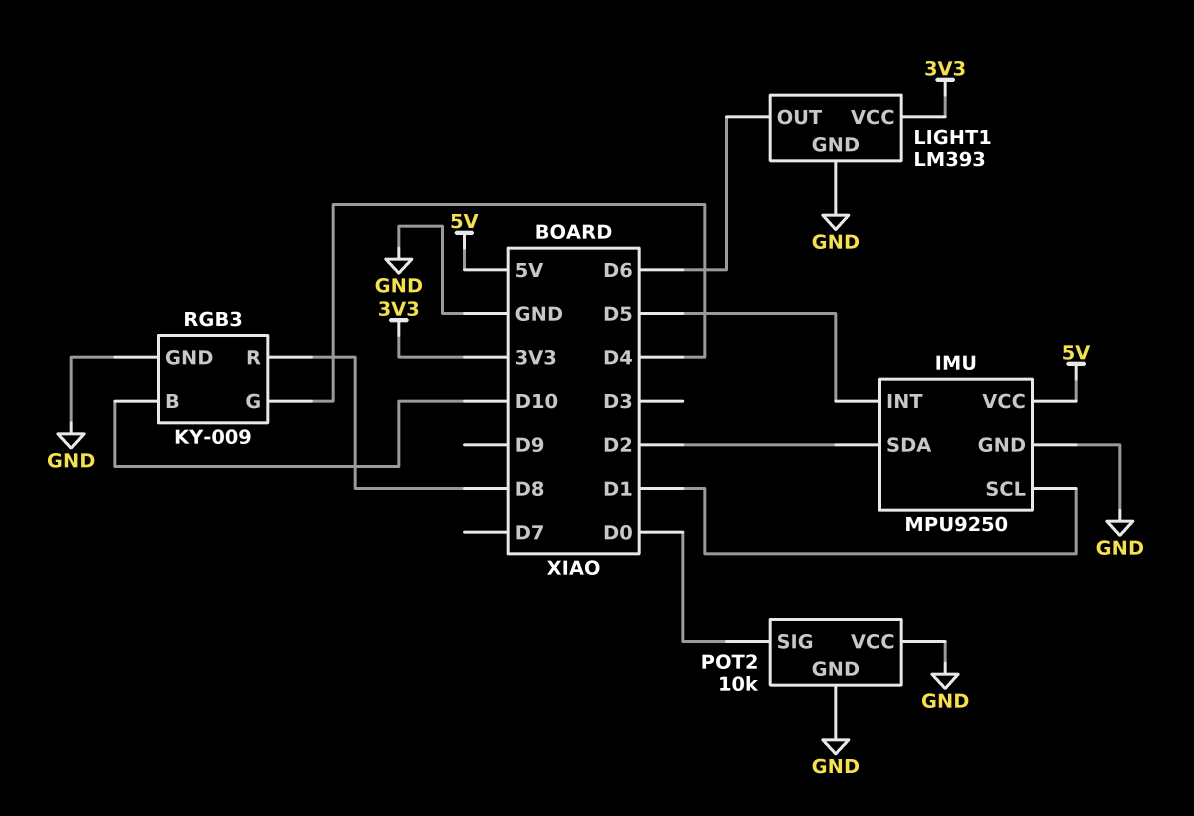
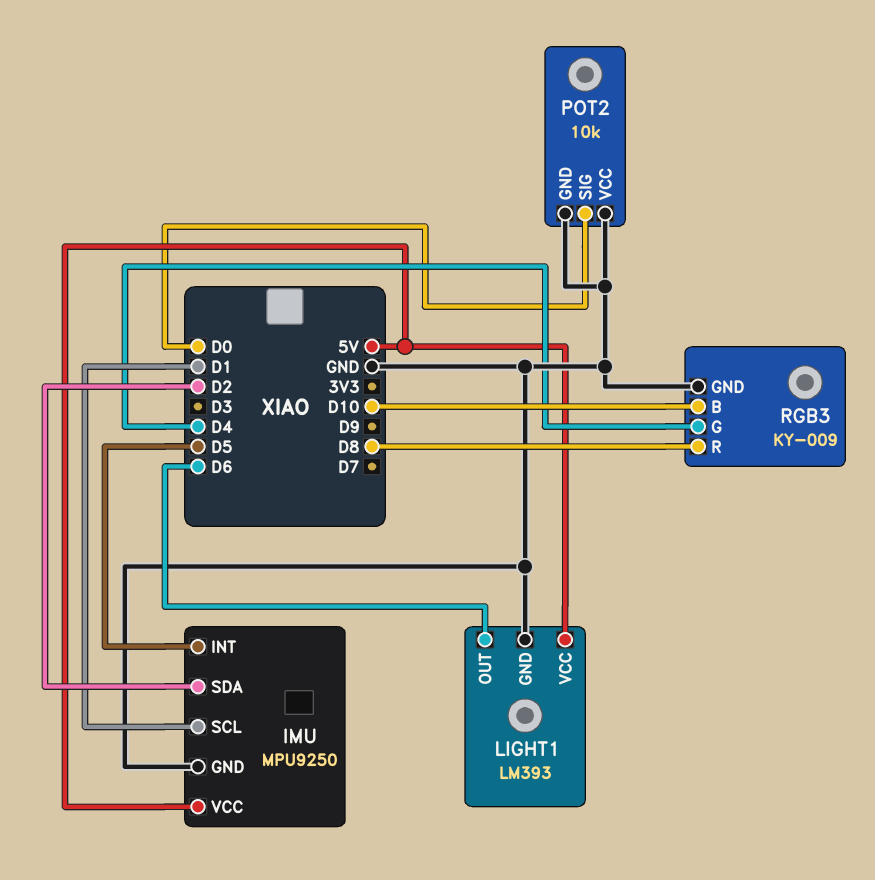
LIGHT1 pin VCC: 3V3 -> 5V

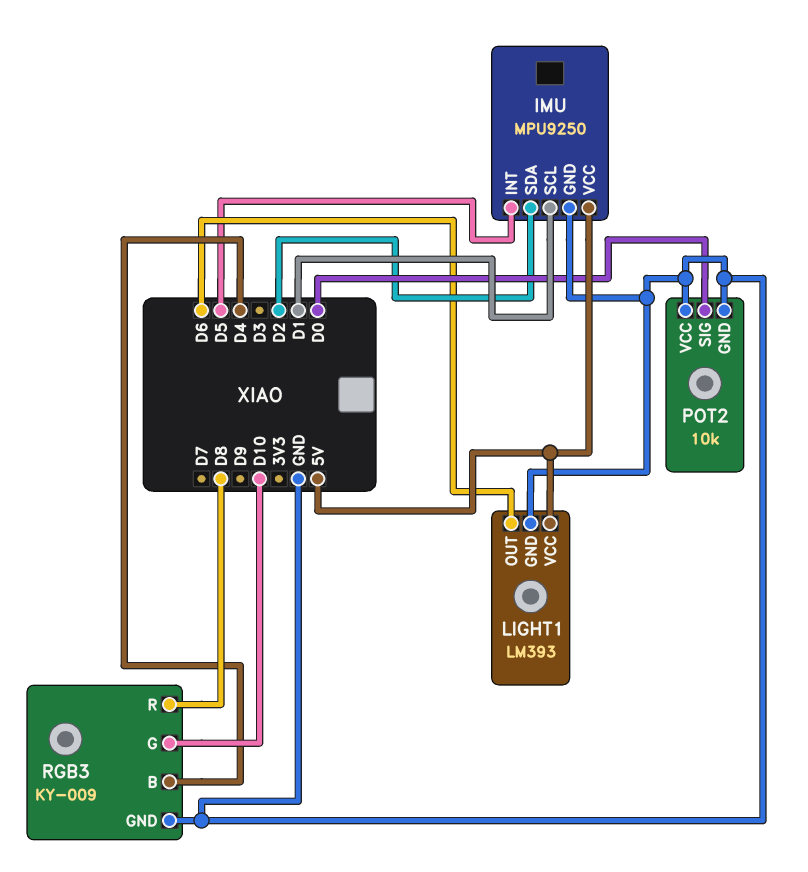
RGB3 pin B: D10 -> D4
RGB3 pin G: D4 -> D10

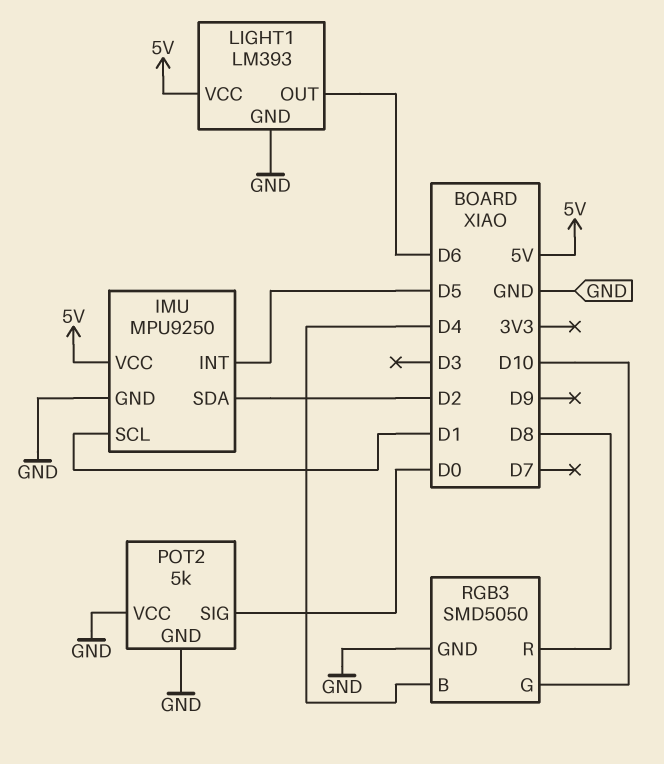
POT2: 10k -> 5k
RGB3: KY-009 -> SMD5050

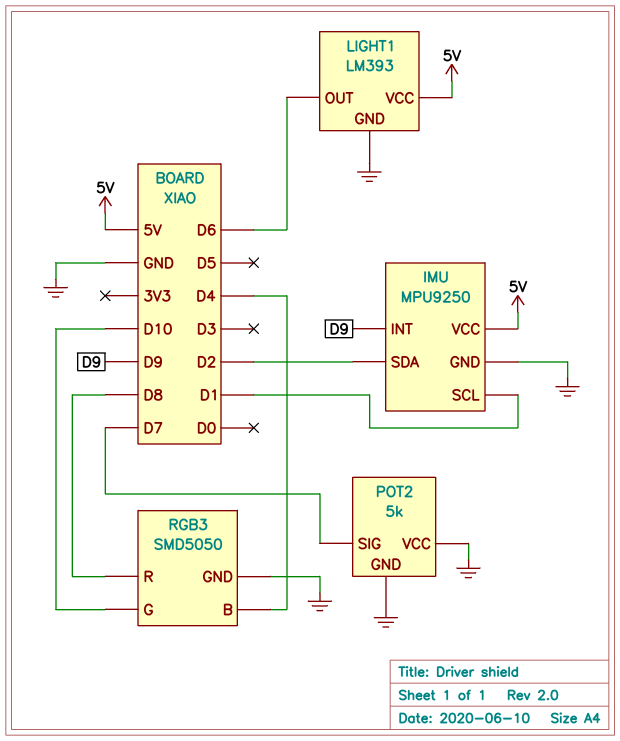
IMU pin INT: D5 -> D9
POT2 pin SIG: D0 -> D7

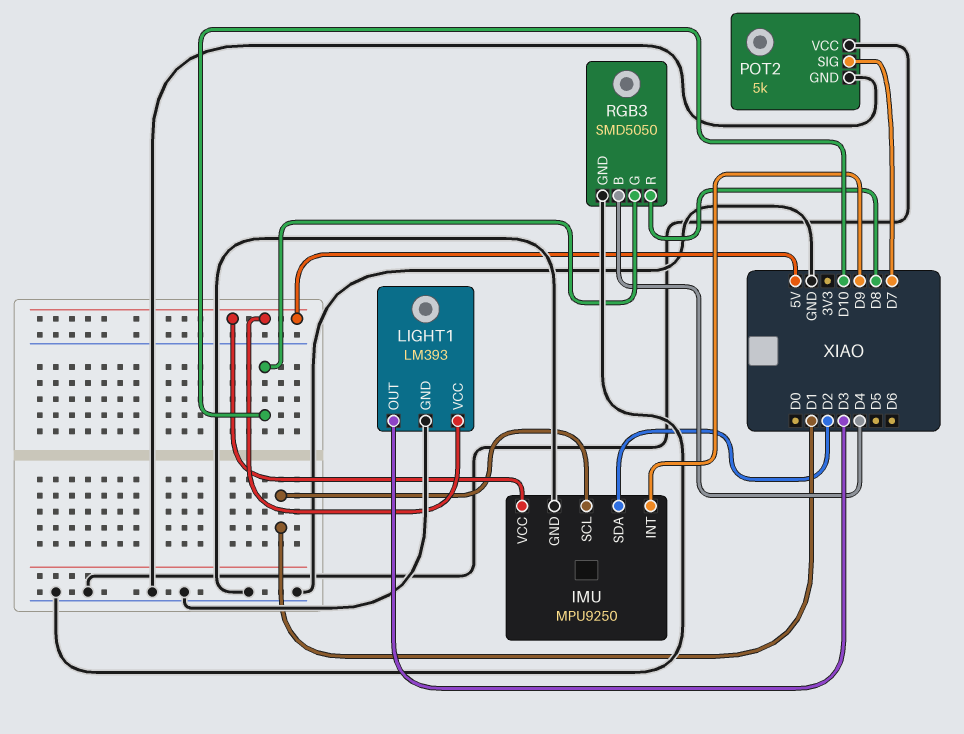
LIGHT1 pin OUT: D6 -> D3

